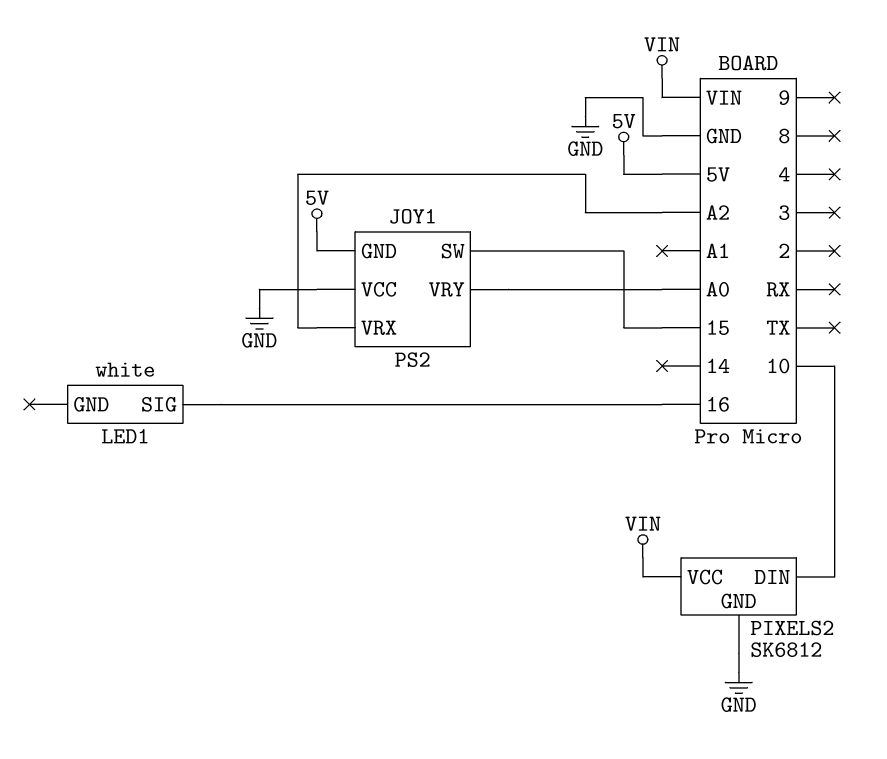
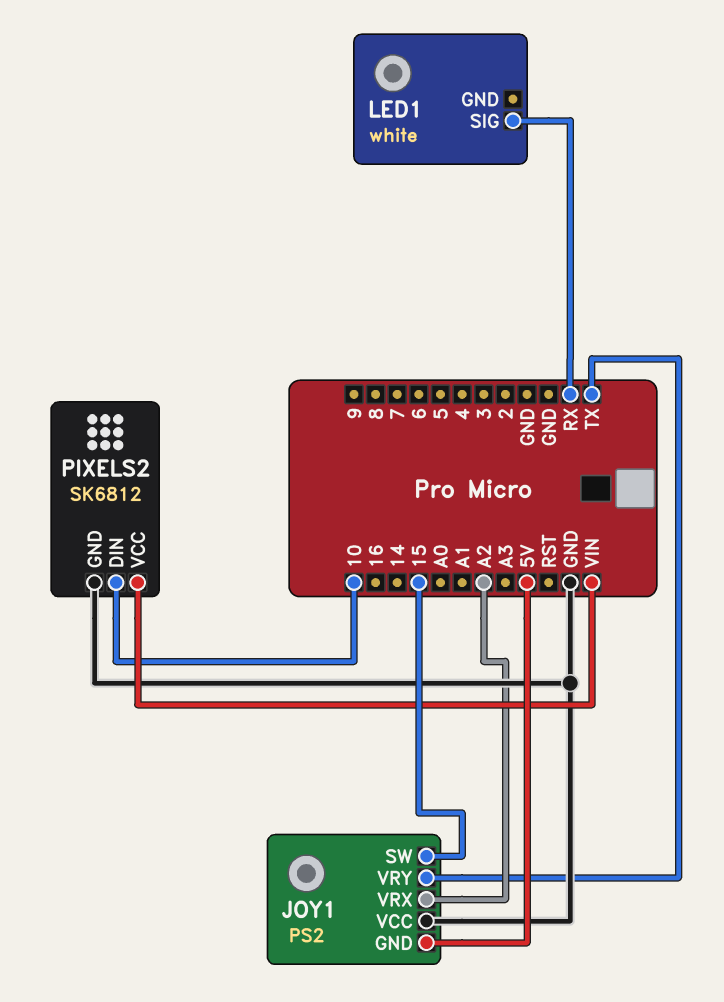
JOY1 pin VRY: A0 -> TX
LED1 pin SIG: 16 -> RX

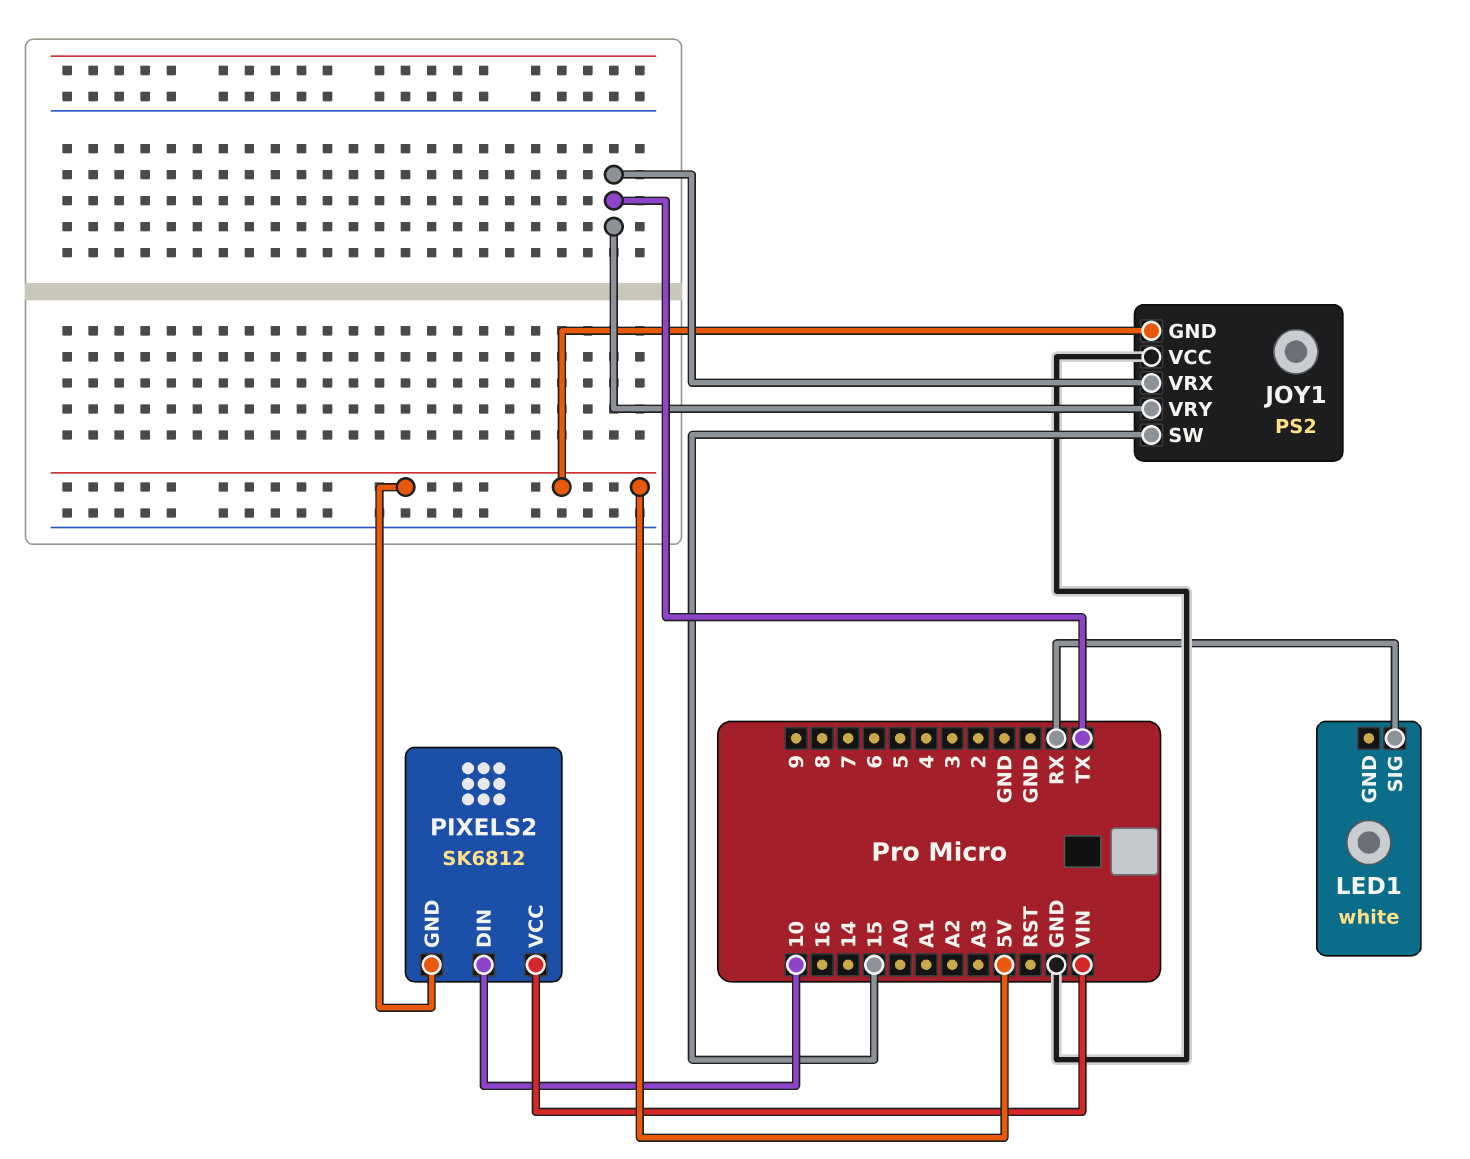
JOY1 pin VRX: A2 -> TX
PIXELS2 pin GND: GND -> 5V

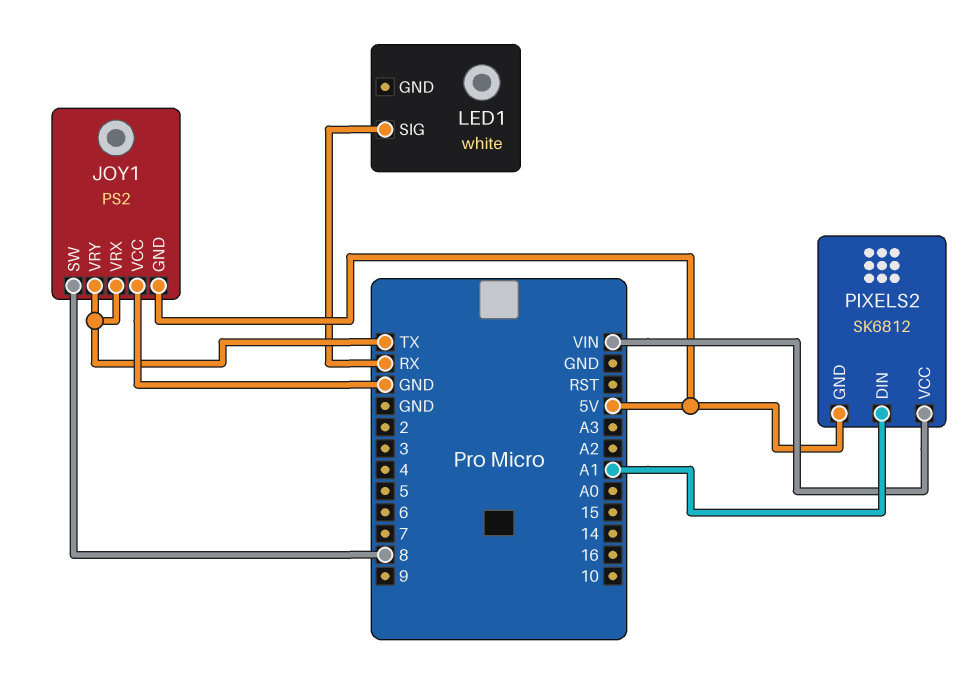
JOY1 pin SW: 15 -> 8
PIXELS2 pin DIN: 10 -> A1

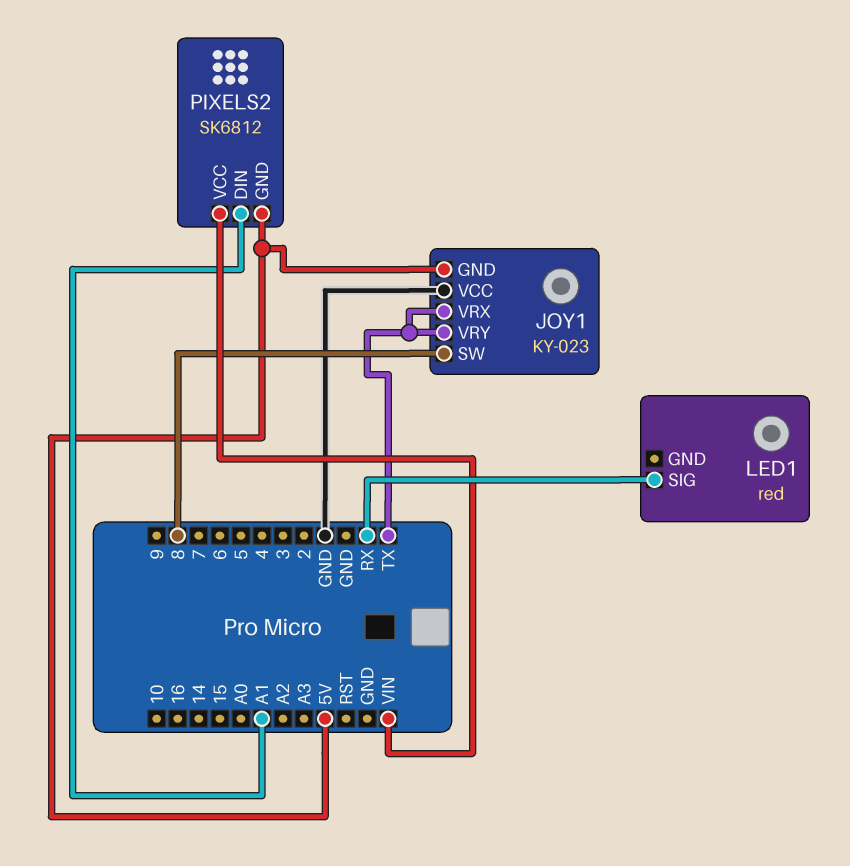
JOY1: PS2 -> KY-023
LED1: white -> red

